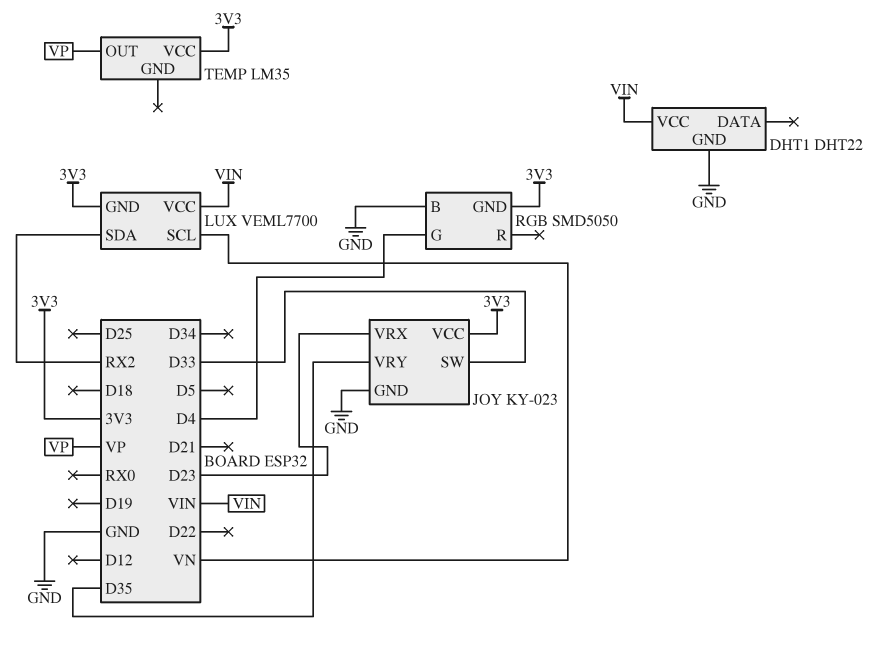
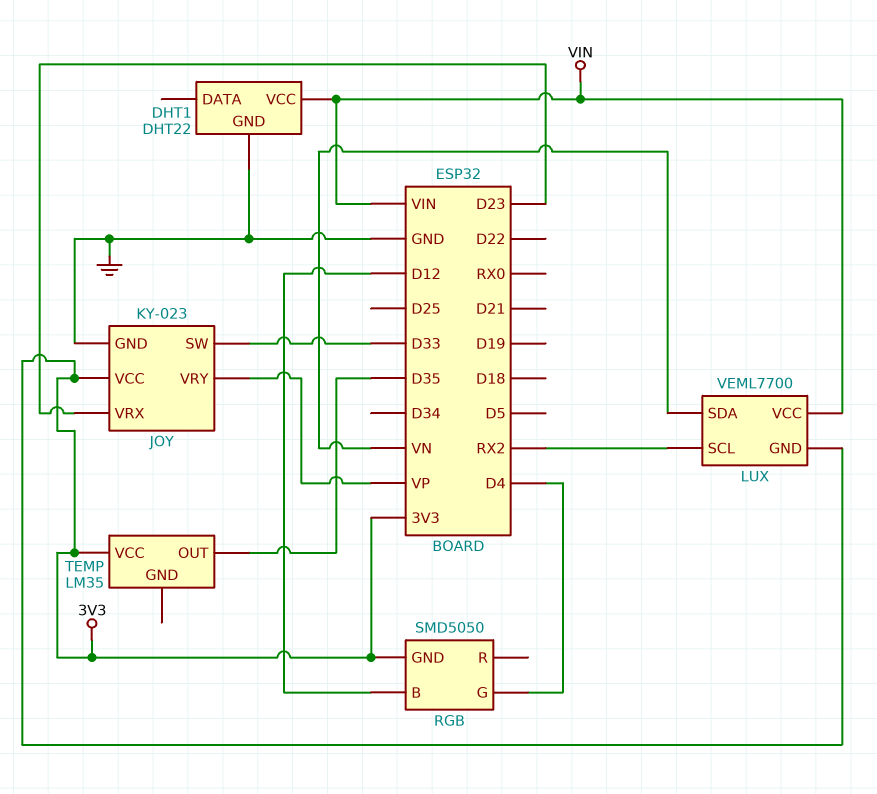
JOY pin VRY: D35 -> VP
LUX pin SCL: VN -> RX2
LUX pin SDA: RX2 -> VN
RGB pin B: GND -> D12
TEMP pin OUT: VP -> D35

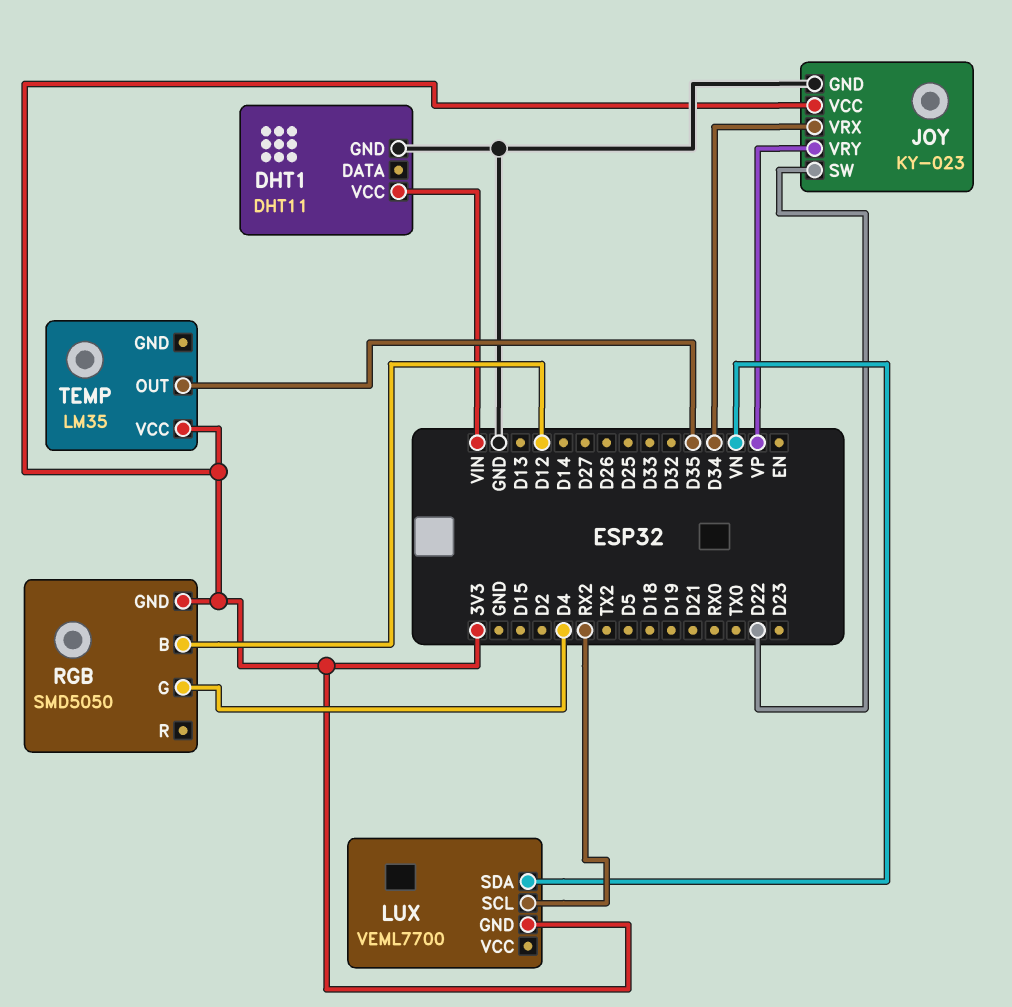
DHT1: DHT22 -> DHT11
JOY pin SW: D33 -> D22
JOY pin VRX: D23 -> D34
LUX pin VCC: VIN -> none

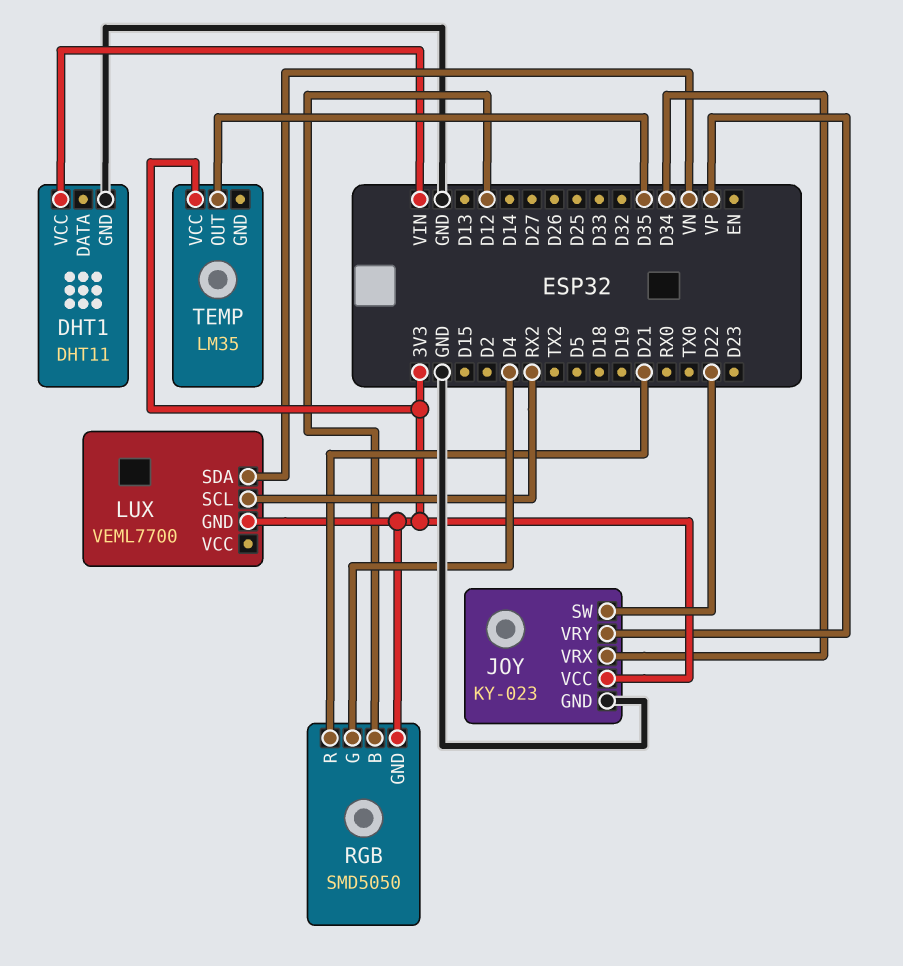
RGB pin R: none -> D21

